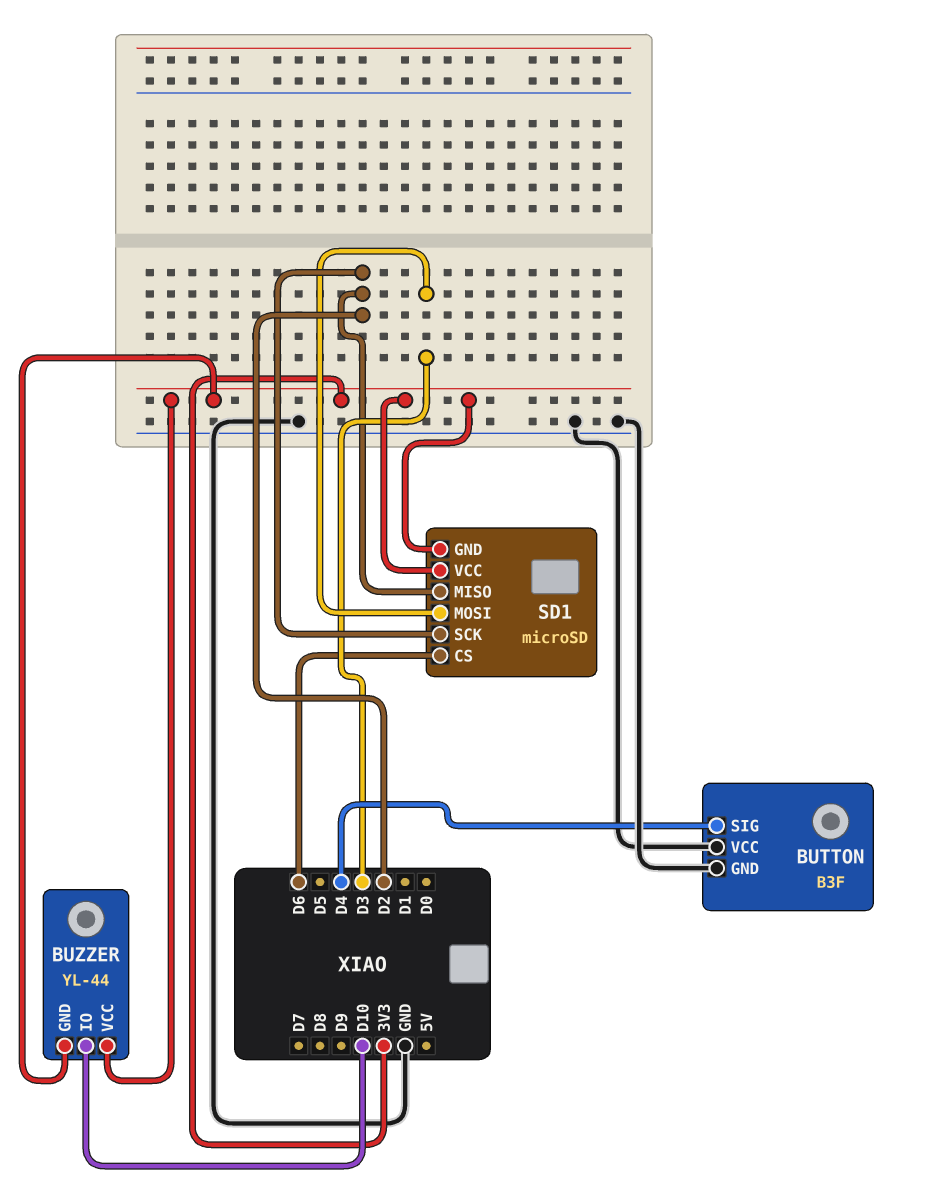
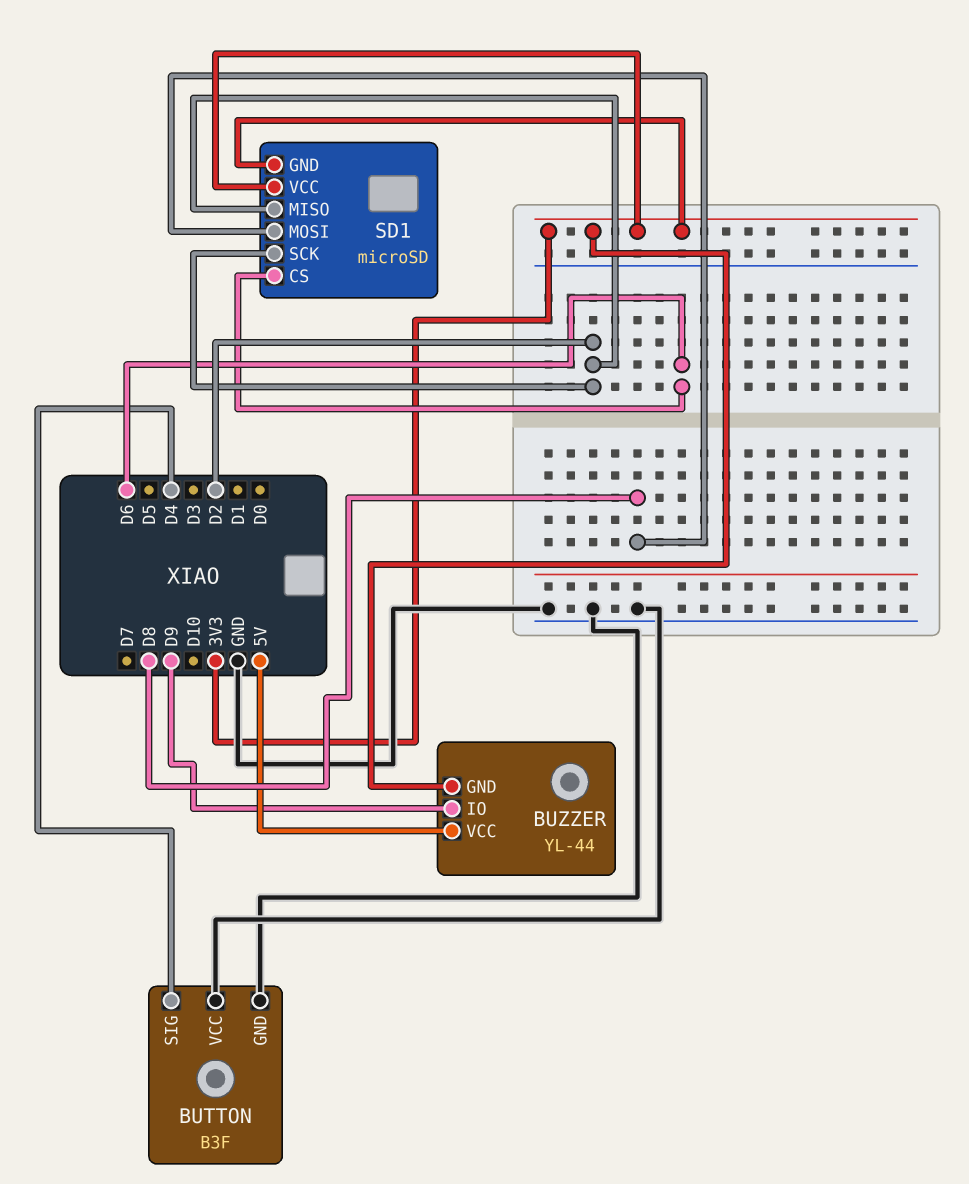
BUZZER pin IO: D10 -> D9
BUZZER pin VCC: 3V3 -> 5V
SD1 pin MOSI: D3 -> D8

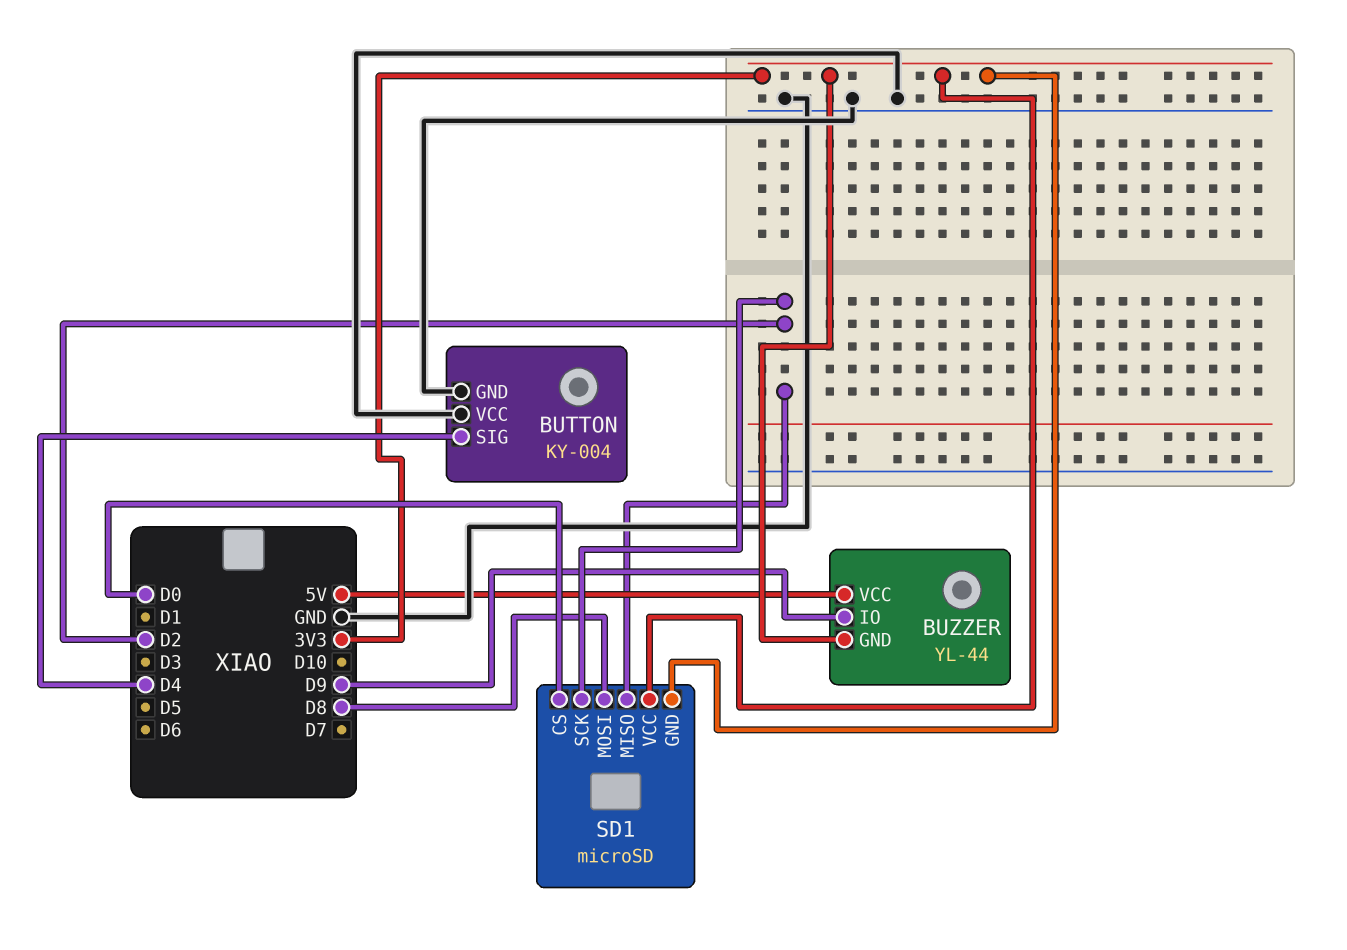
BUTTON: B3F -> KY-004
SD1 pin CS: D6 -> D0

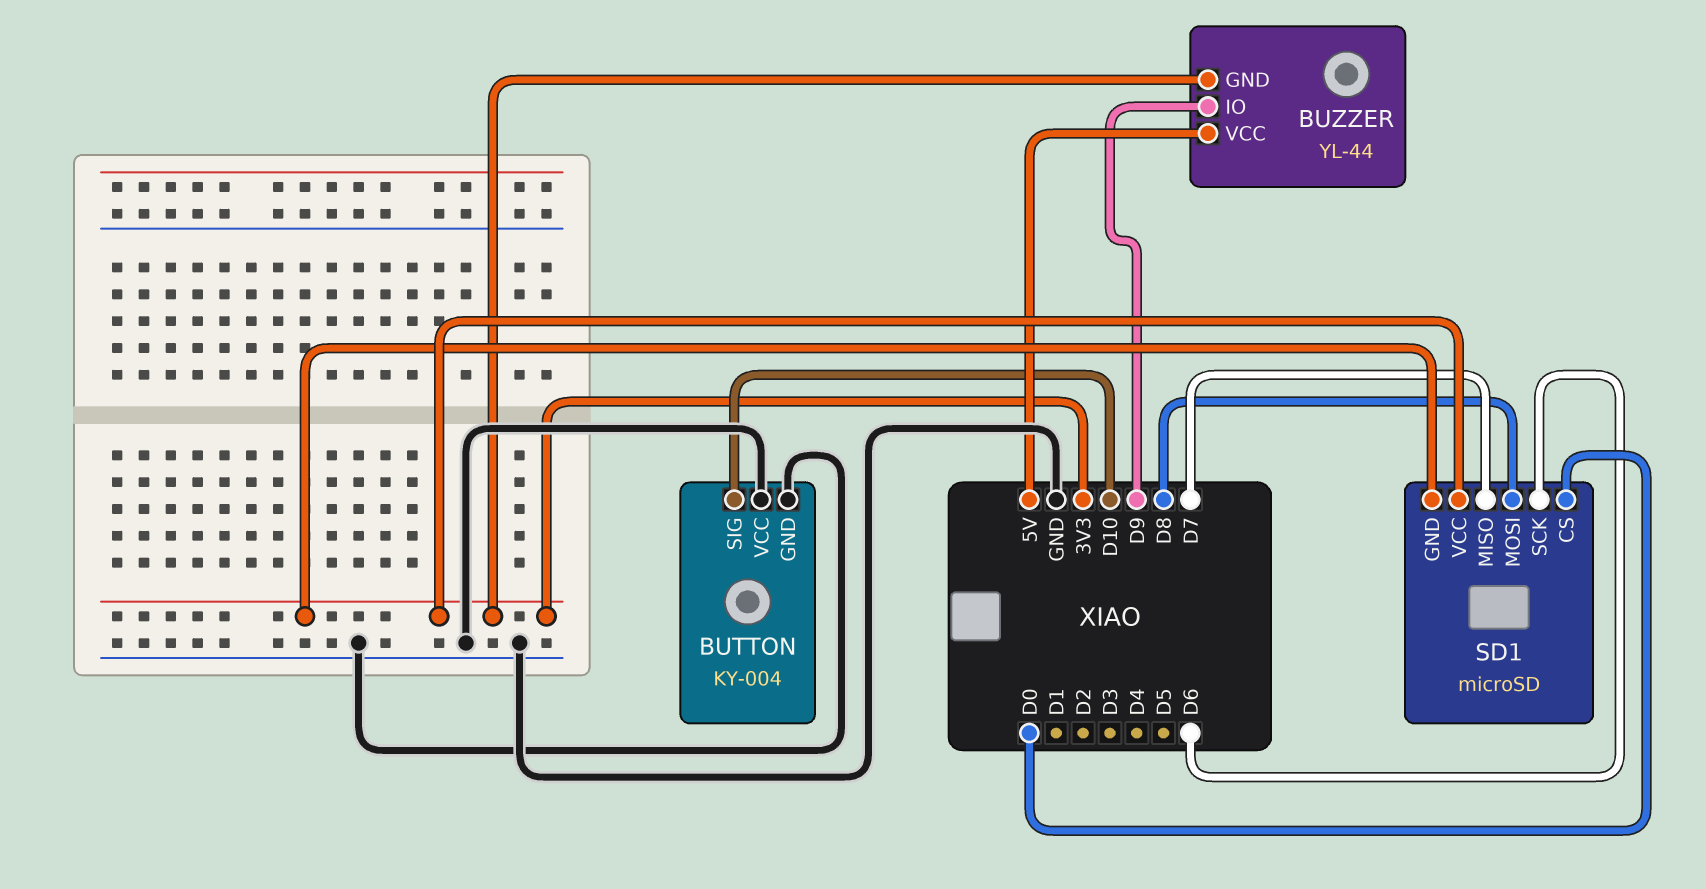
BUTTON pin SIG: D4 -> D10
SD1 pin MISO: D2 -> D7
SD1 pin SCK: D2 -> D6

